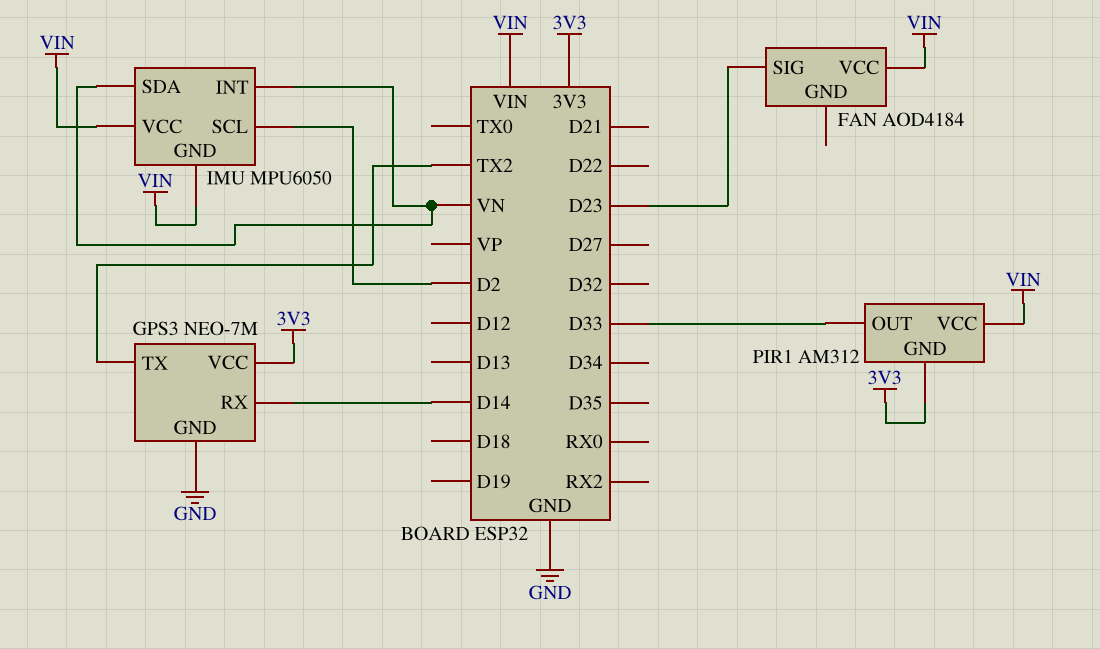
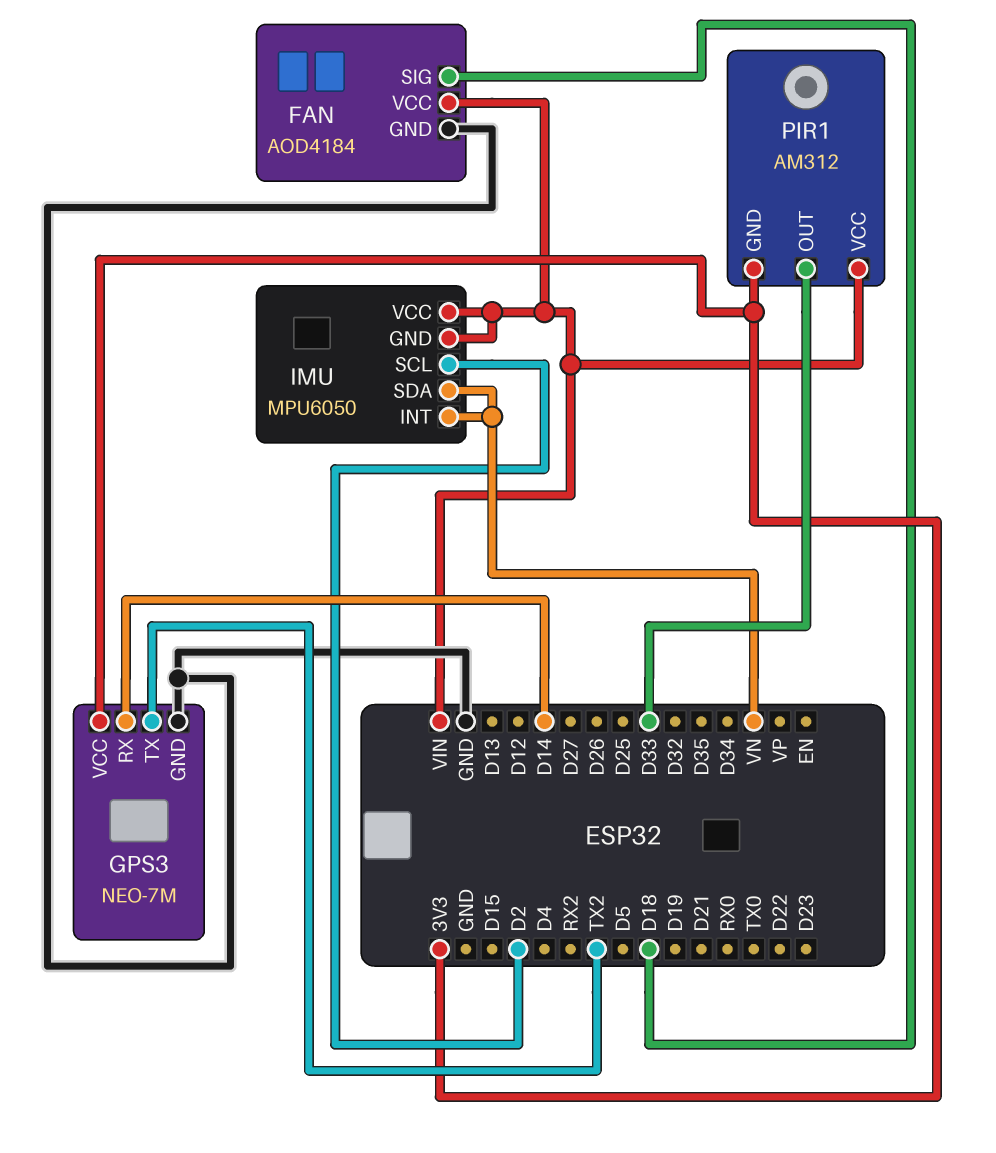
FAN pin GND: none -> GND
FAN pin SIG: D23 -> D18

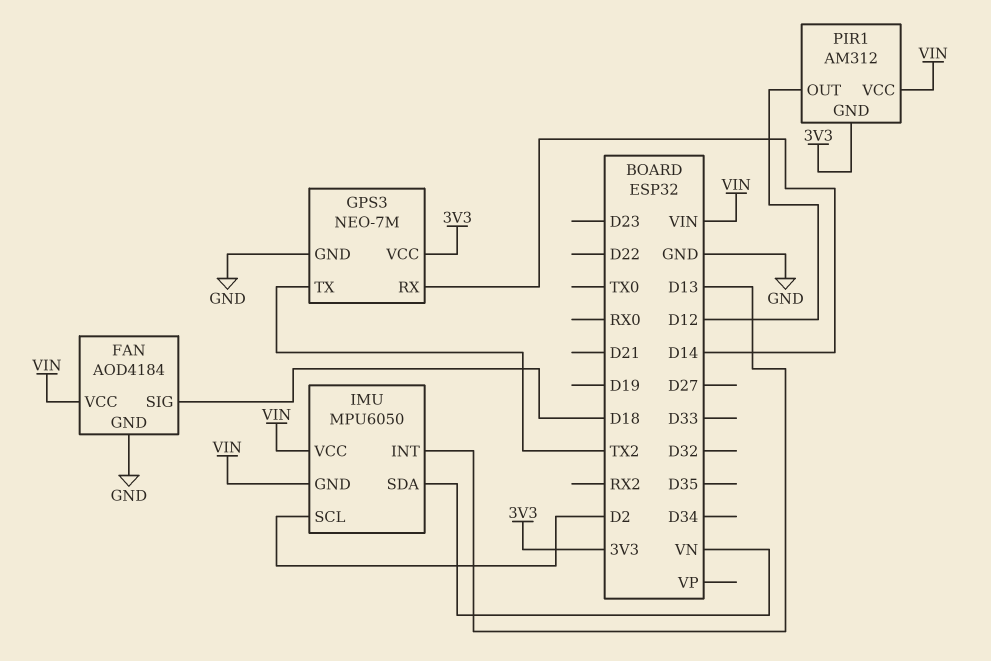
IMU pin INT: VN -> D13
PIR1 pin OUT: D33 -> D12

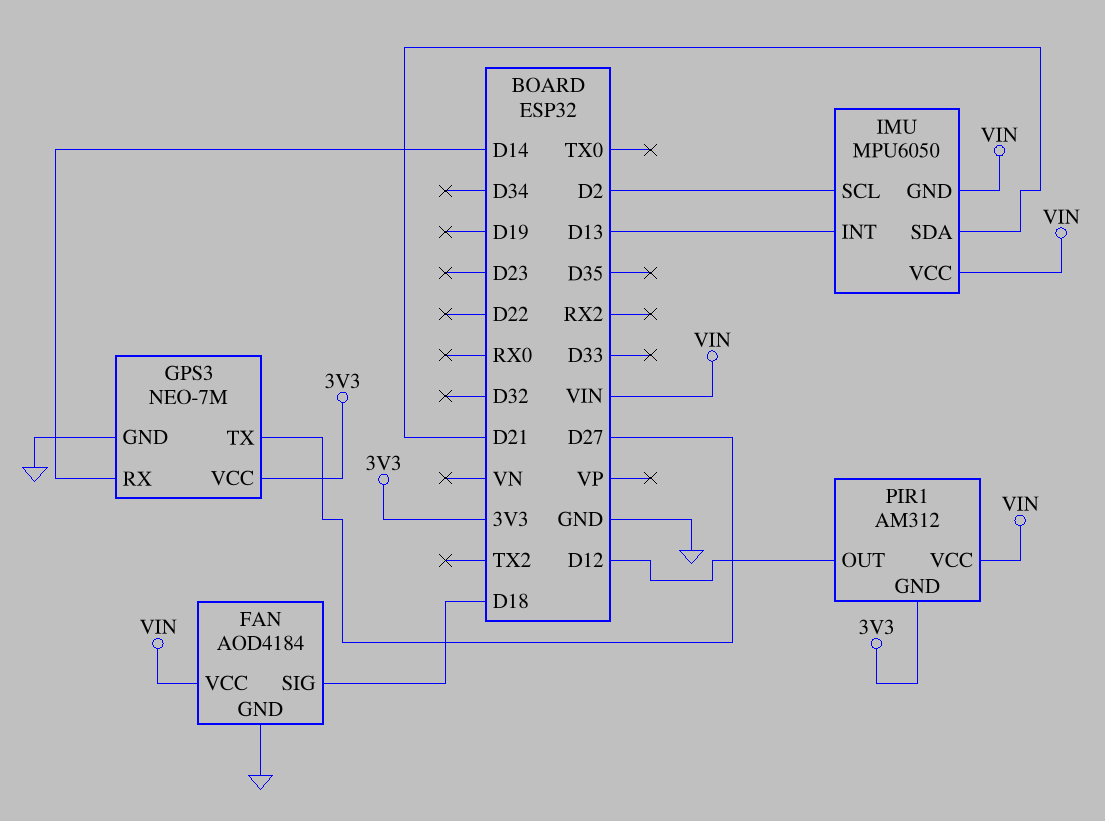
GPS3 pin TX: TX2 -> D27
IMU pin SDA: VN -> D21

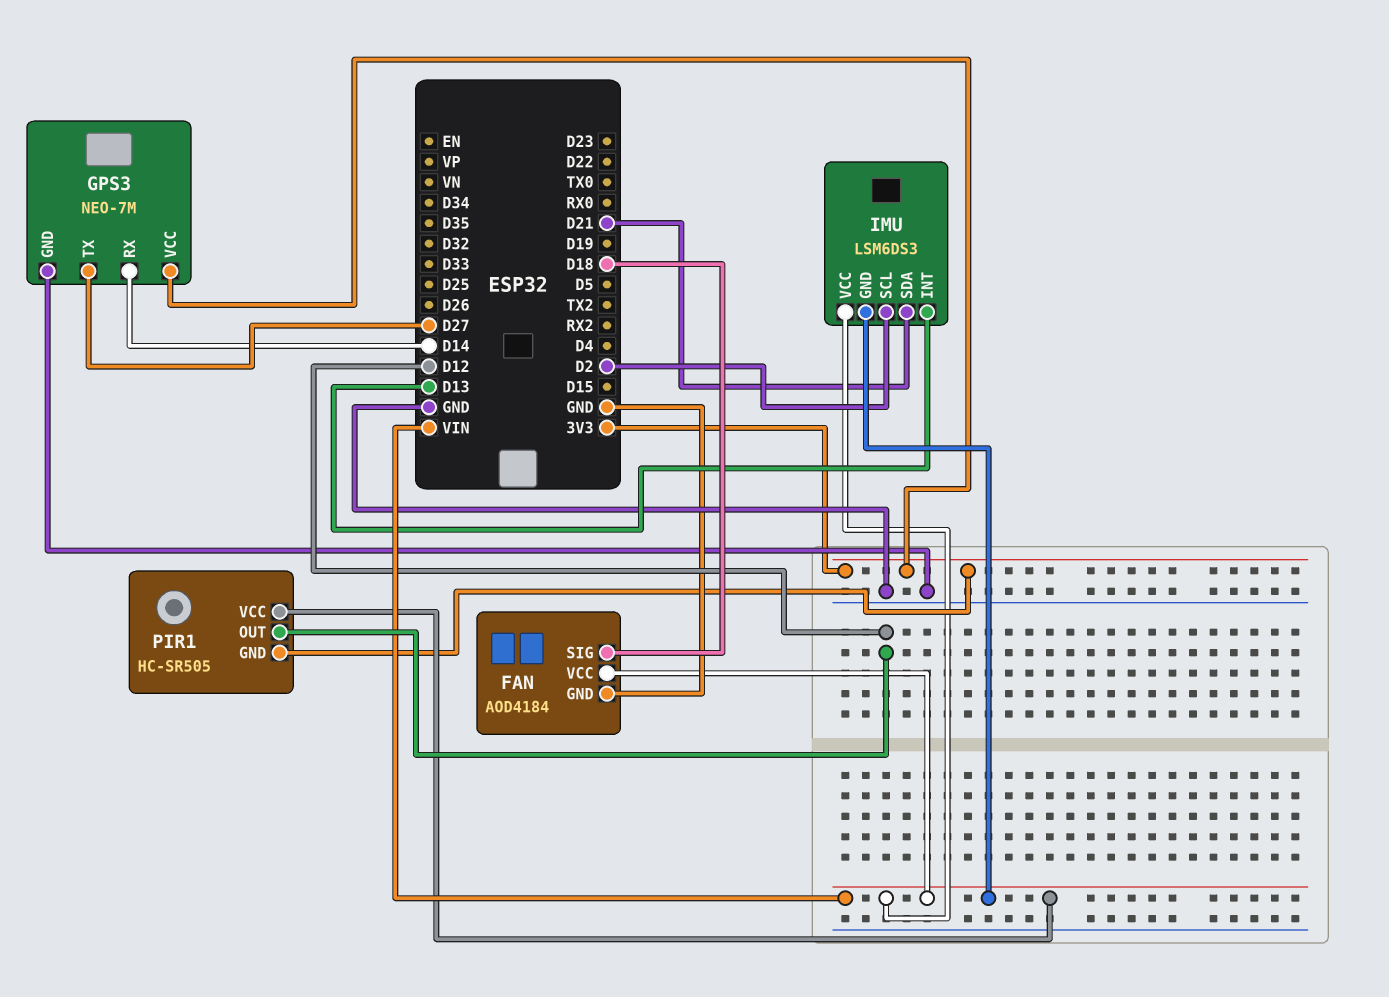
IMU: MPU6050 -> LSM6DS3
PIR1: AM312 -> HC-SR505

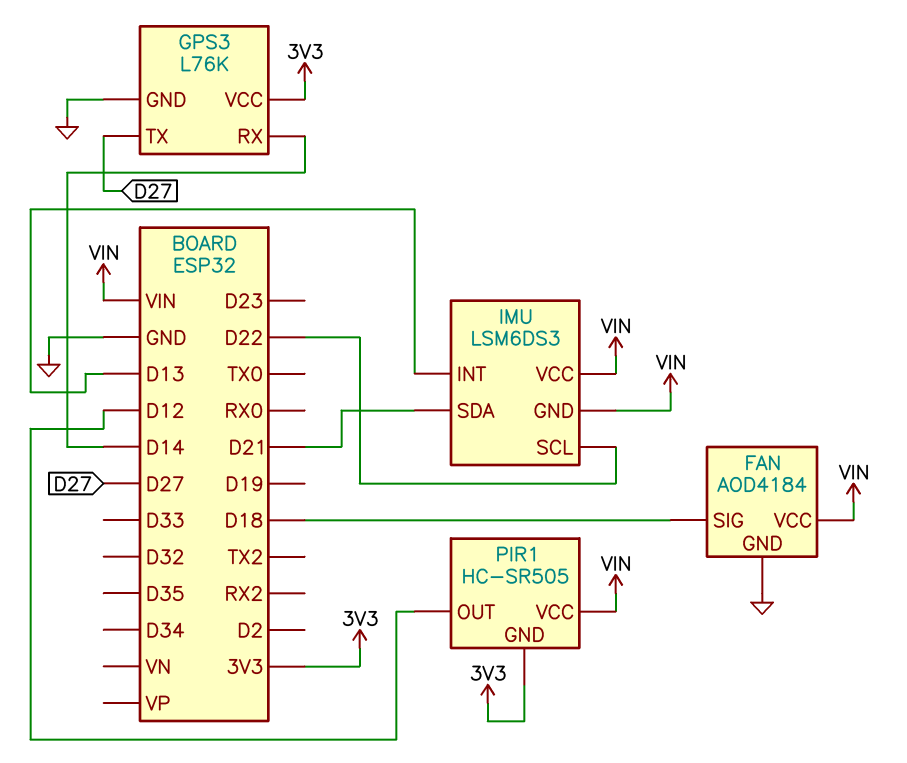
GPS3: NEO-7M -> L76K
IMU pin SCL: D2 -> D22

